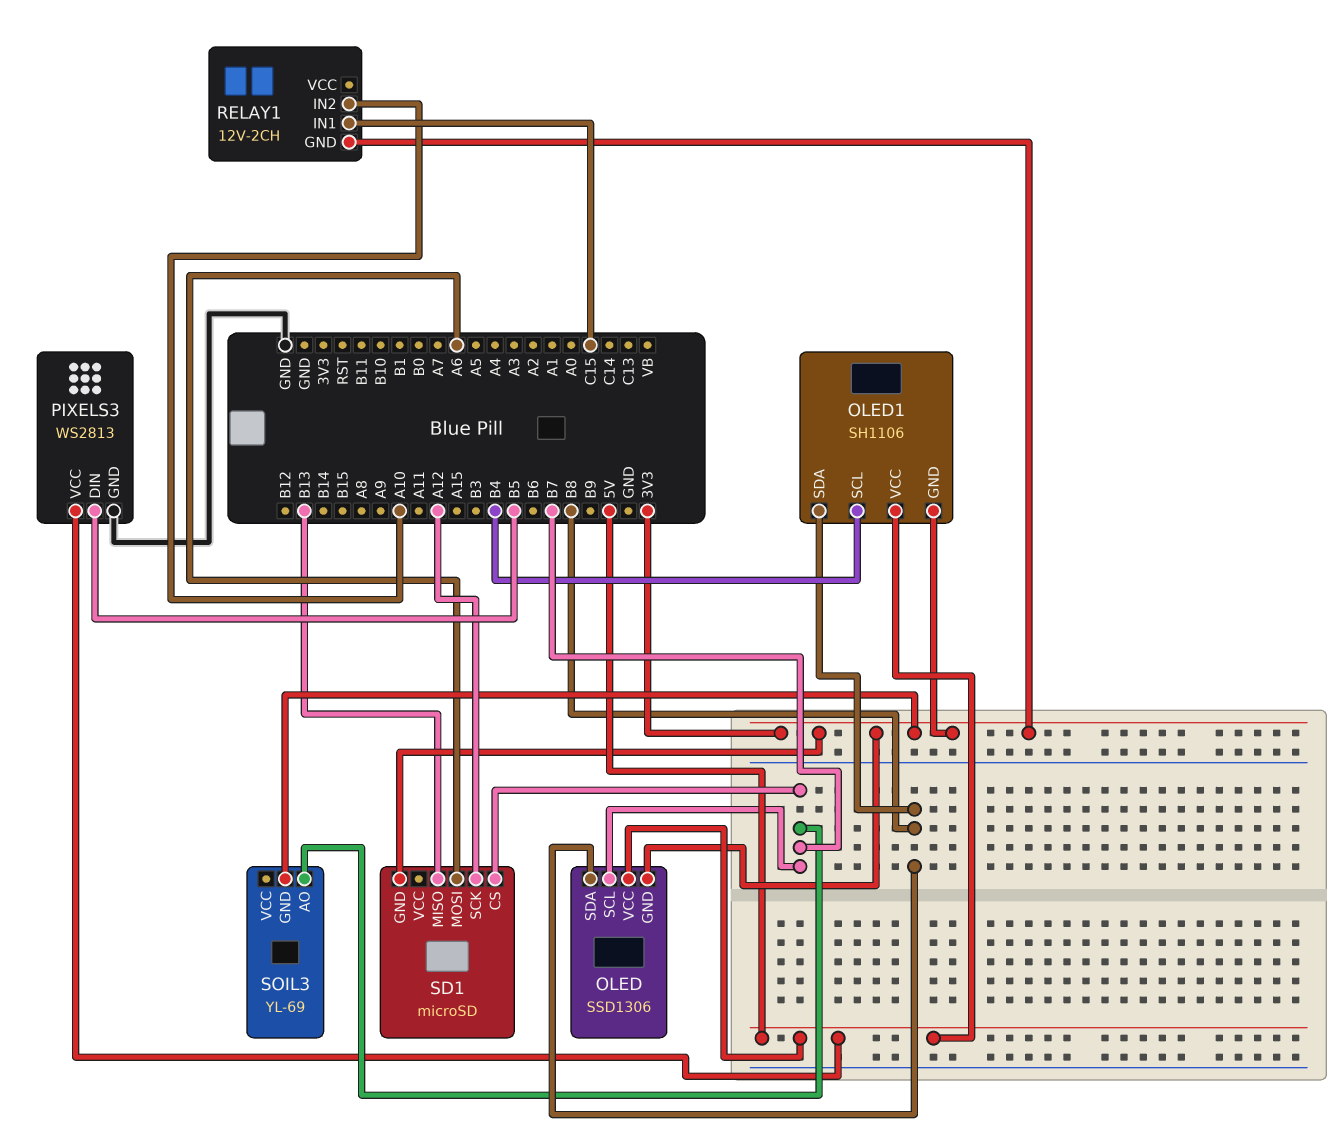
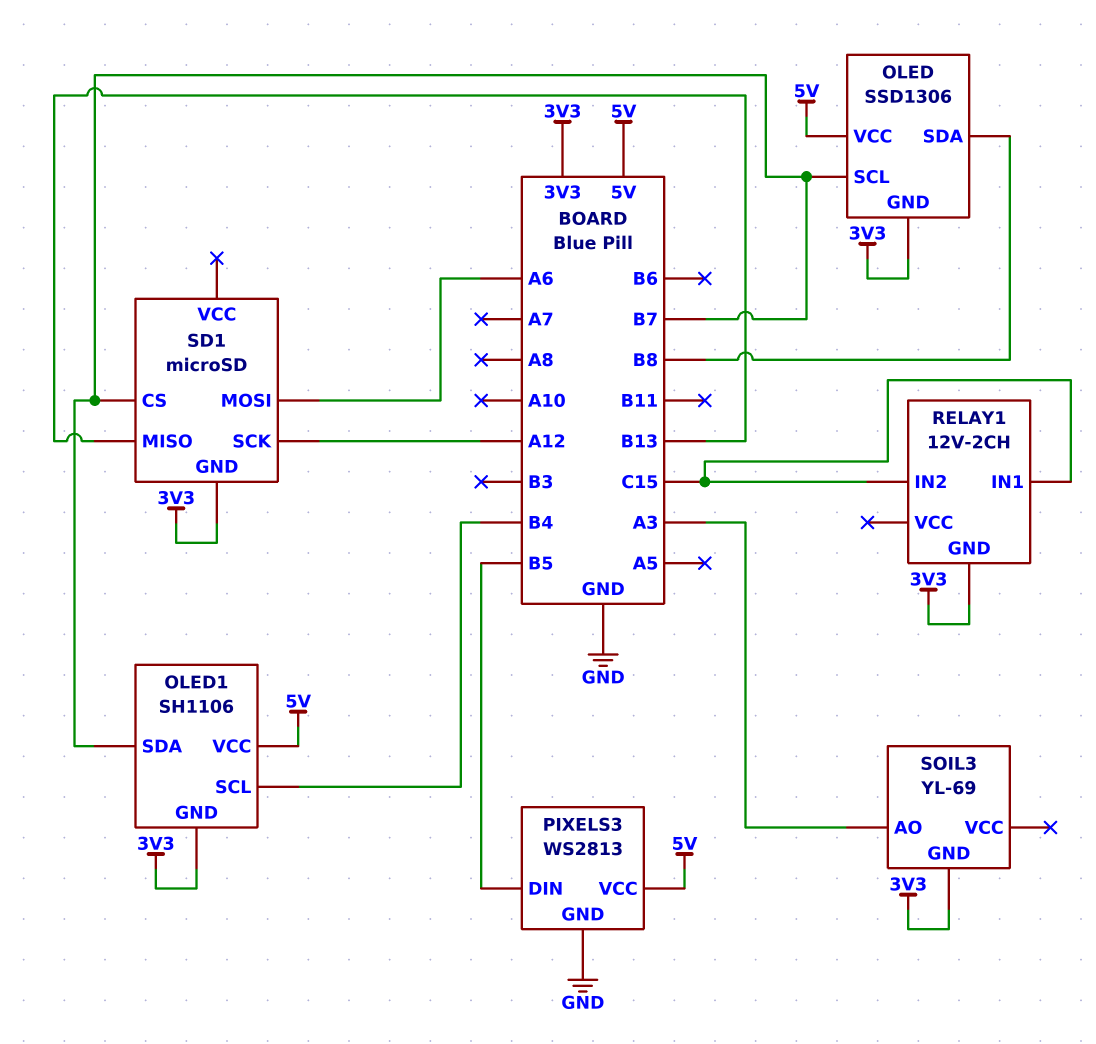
OLED1 pin SDA: B8 -> B7
RELAY1 pin IN2: A10 -> C15
SOIL3 pin AO: B7 -> A3

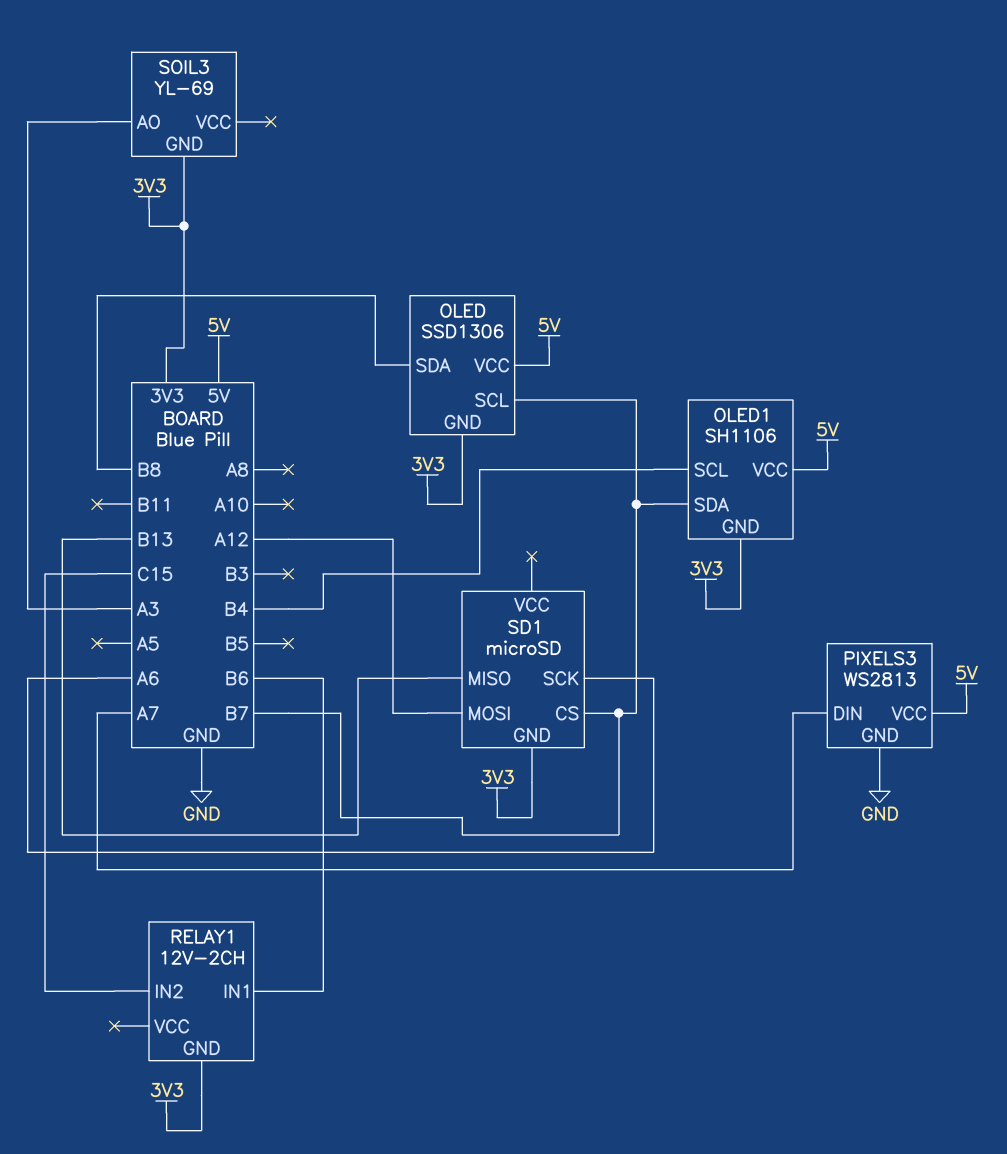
PIXELS3 pin DIN: B5 -> A7
RELAY1 pin IN1: C15 -> B6
SD1 pin MOSI: A6 -> A12
SD1 pin SCK: A12 -> A6

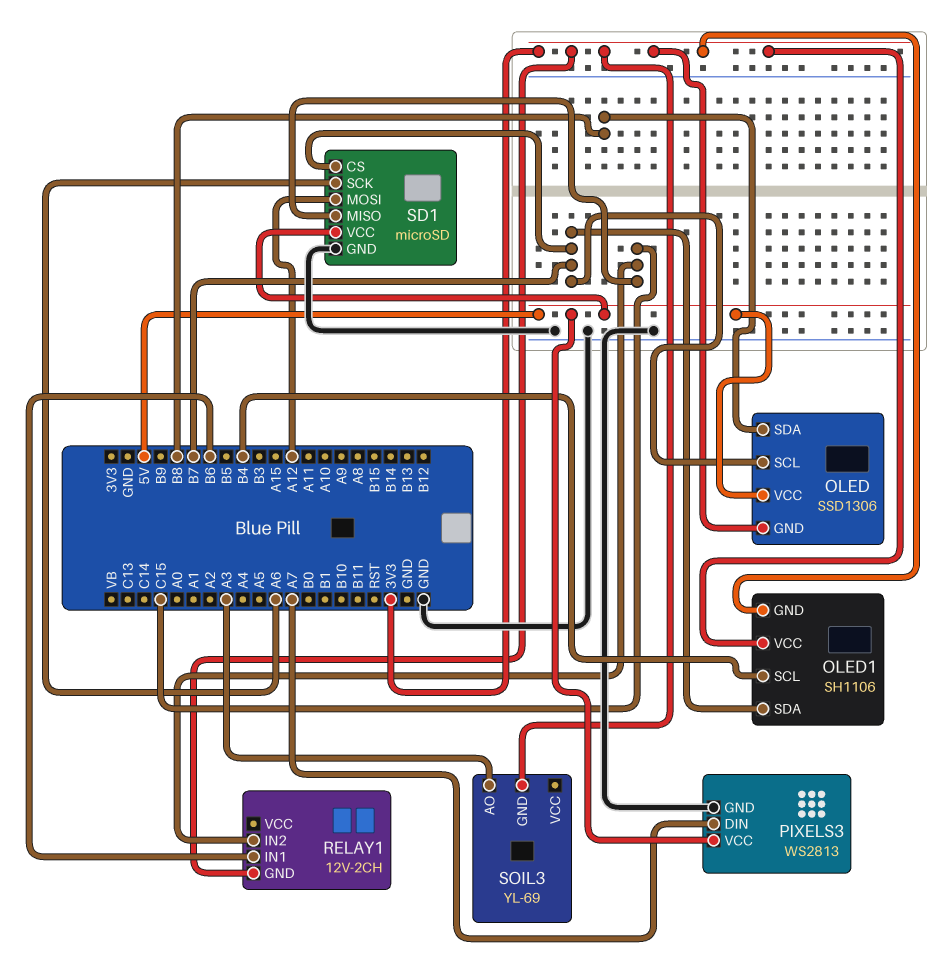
OLED1 pin VCC: 5V -> 3V3
SD1 pin GND: 3V3 -> GND
SD1 pin MISO: B13 -> C15
SD1 pin VCC: none -> 5V

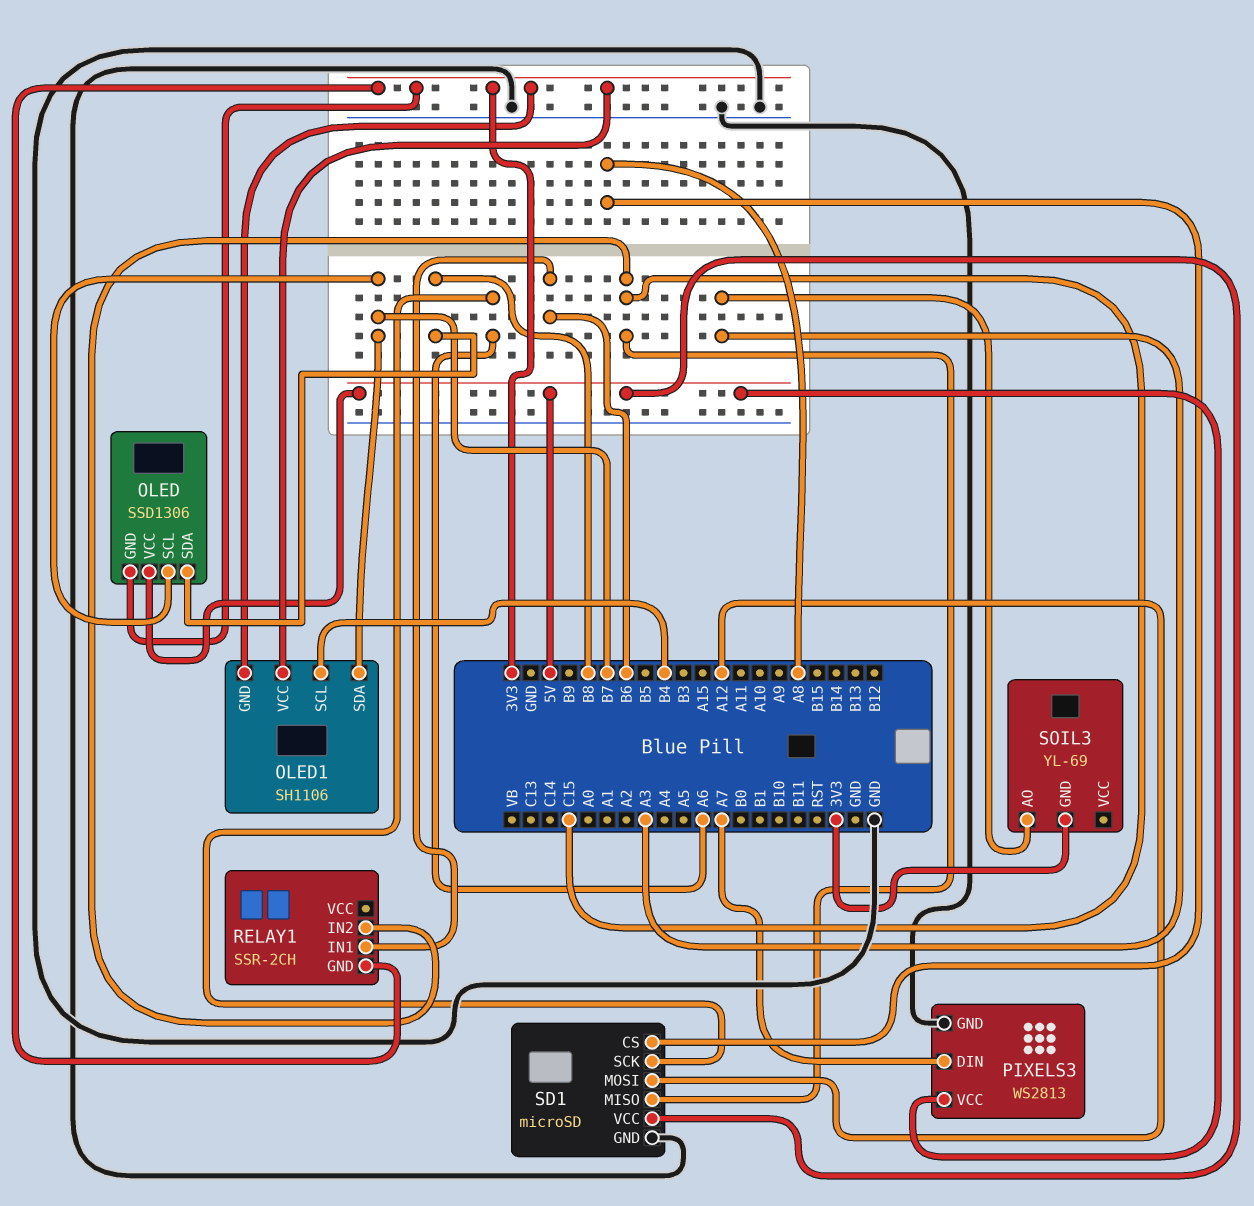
RELAY1: 12V-2CH -> SSR-2CH
SD1 pin CS: B7 -> A8

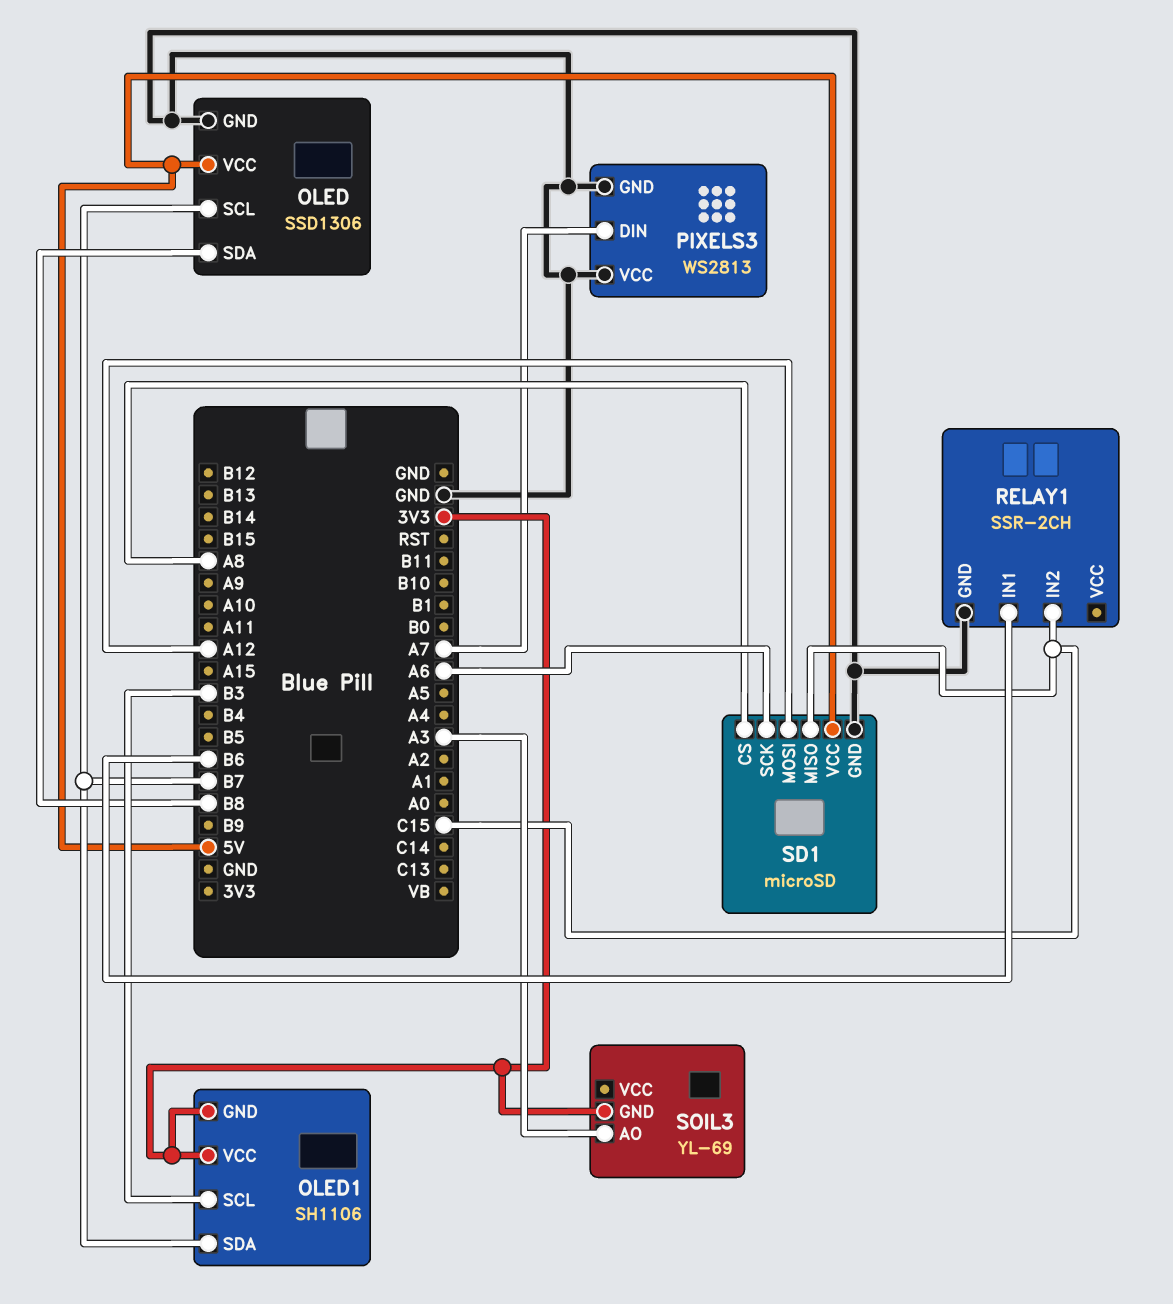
OLED pin GND: 3V3 -> GND
OLED1 pin SCL: B4 -> B3
PIXELS3 pin VCC: 5V -> GND
RELAY1 pin GND: 3V3 -> GND

